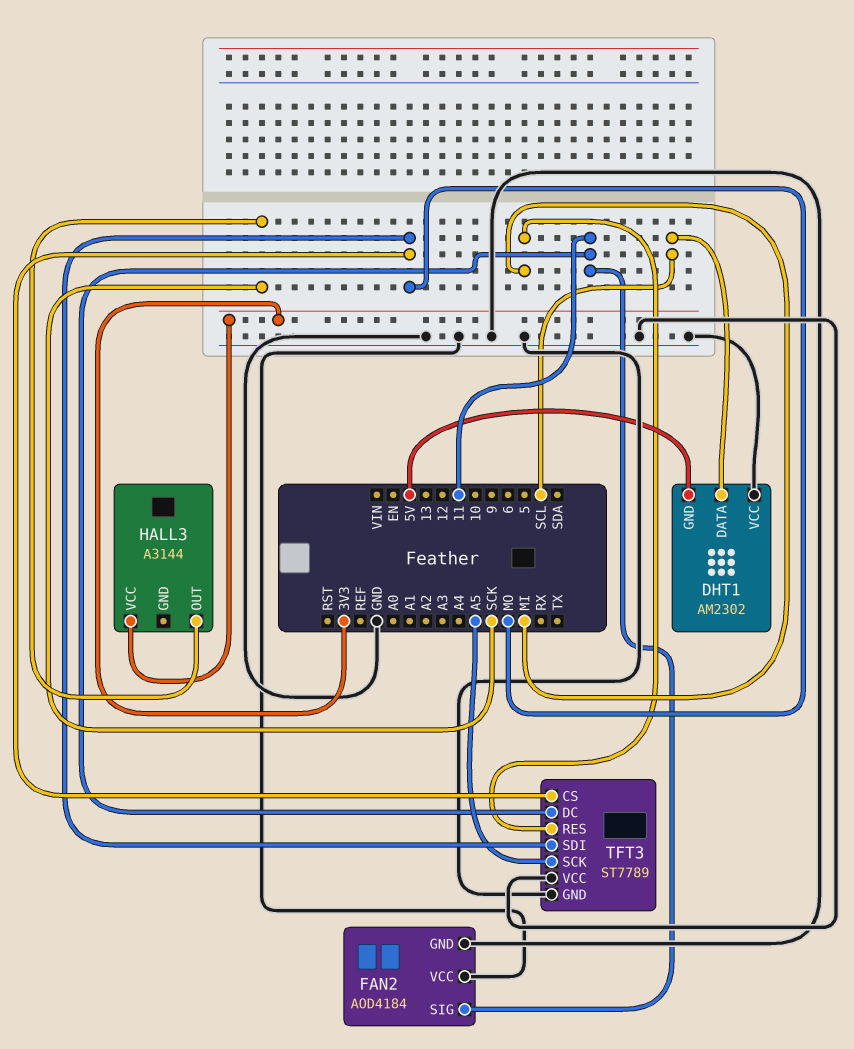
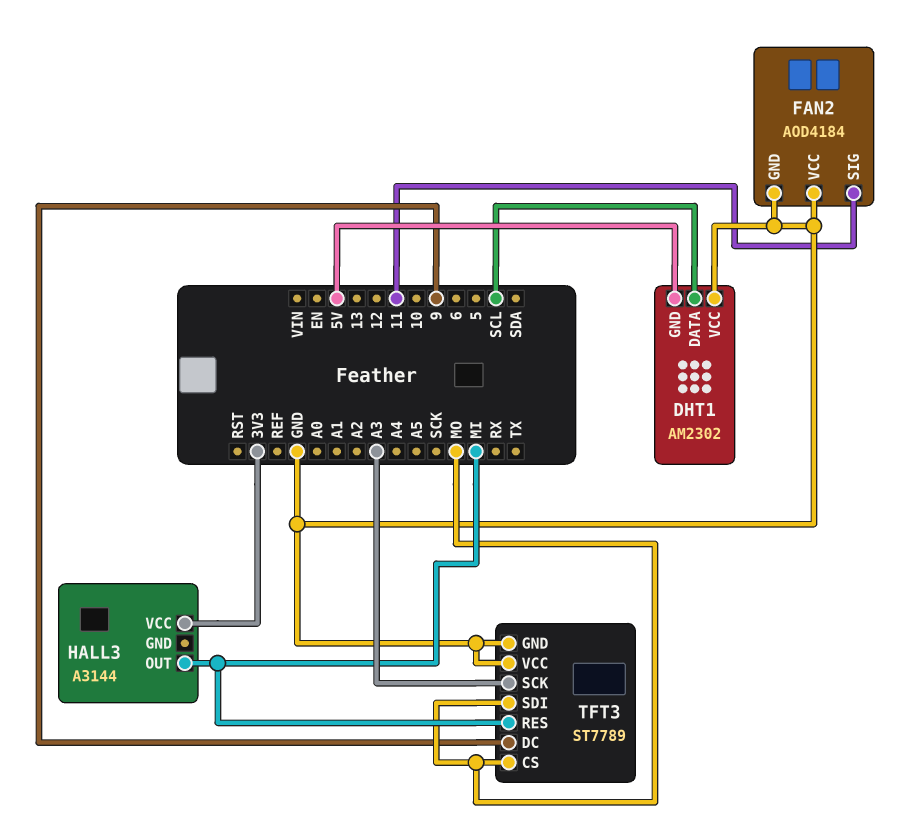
HALL3 pin OUT: SCK -> MI
TFT3 pin DC: 11 -> 9
TFT3 pin SCK: A5 -> A3

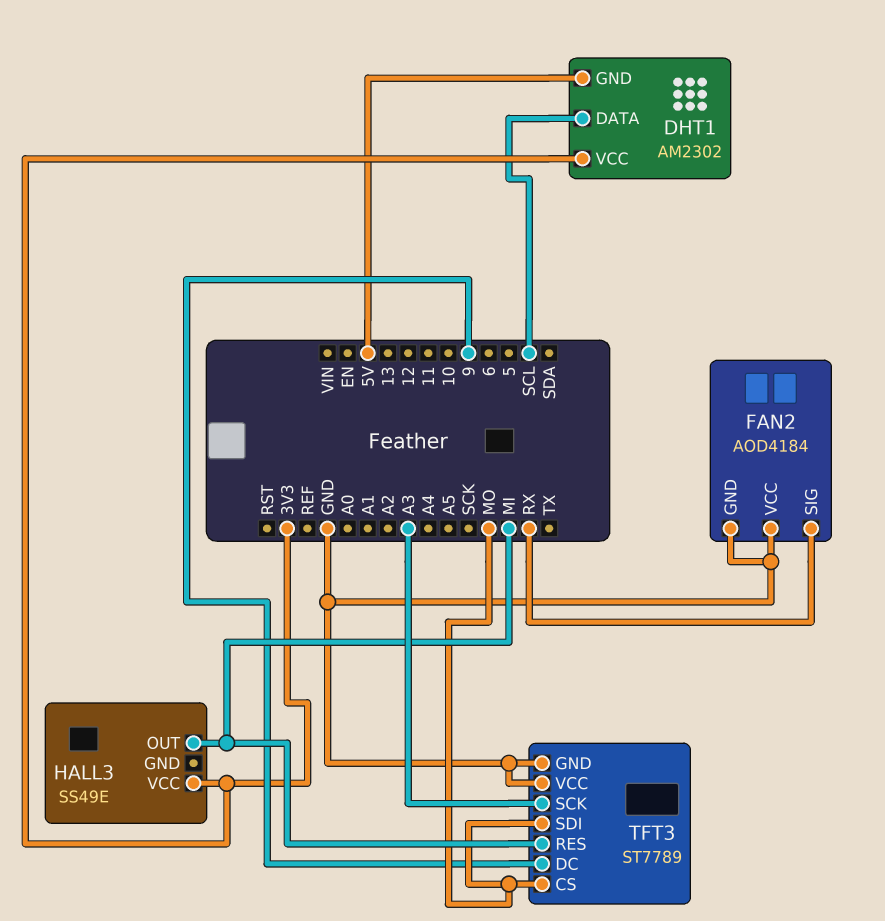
DHT1 pin VCC: GND -> 3V3
FAN2 pin SIG: 11 -> RX
HALL3: A3144 -> SS49E

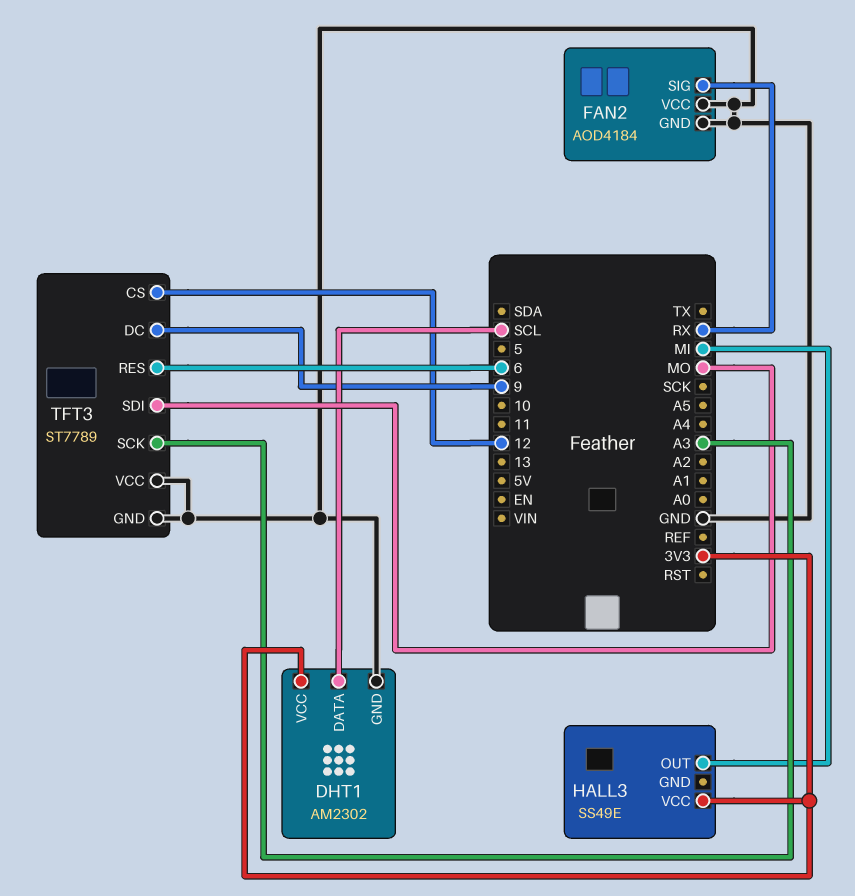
DHT1 pin GND: 5V -> GND
TFT3 pin CS: MO -> 12
TFT3 pin RES: MI -> 6

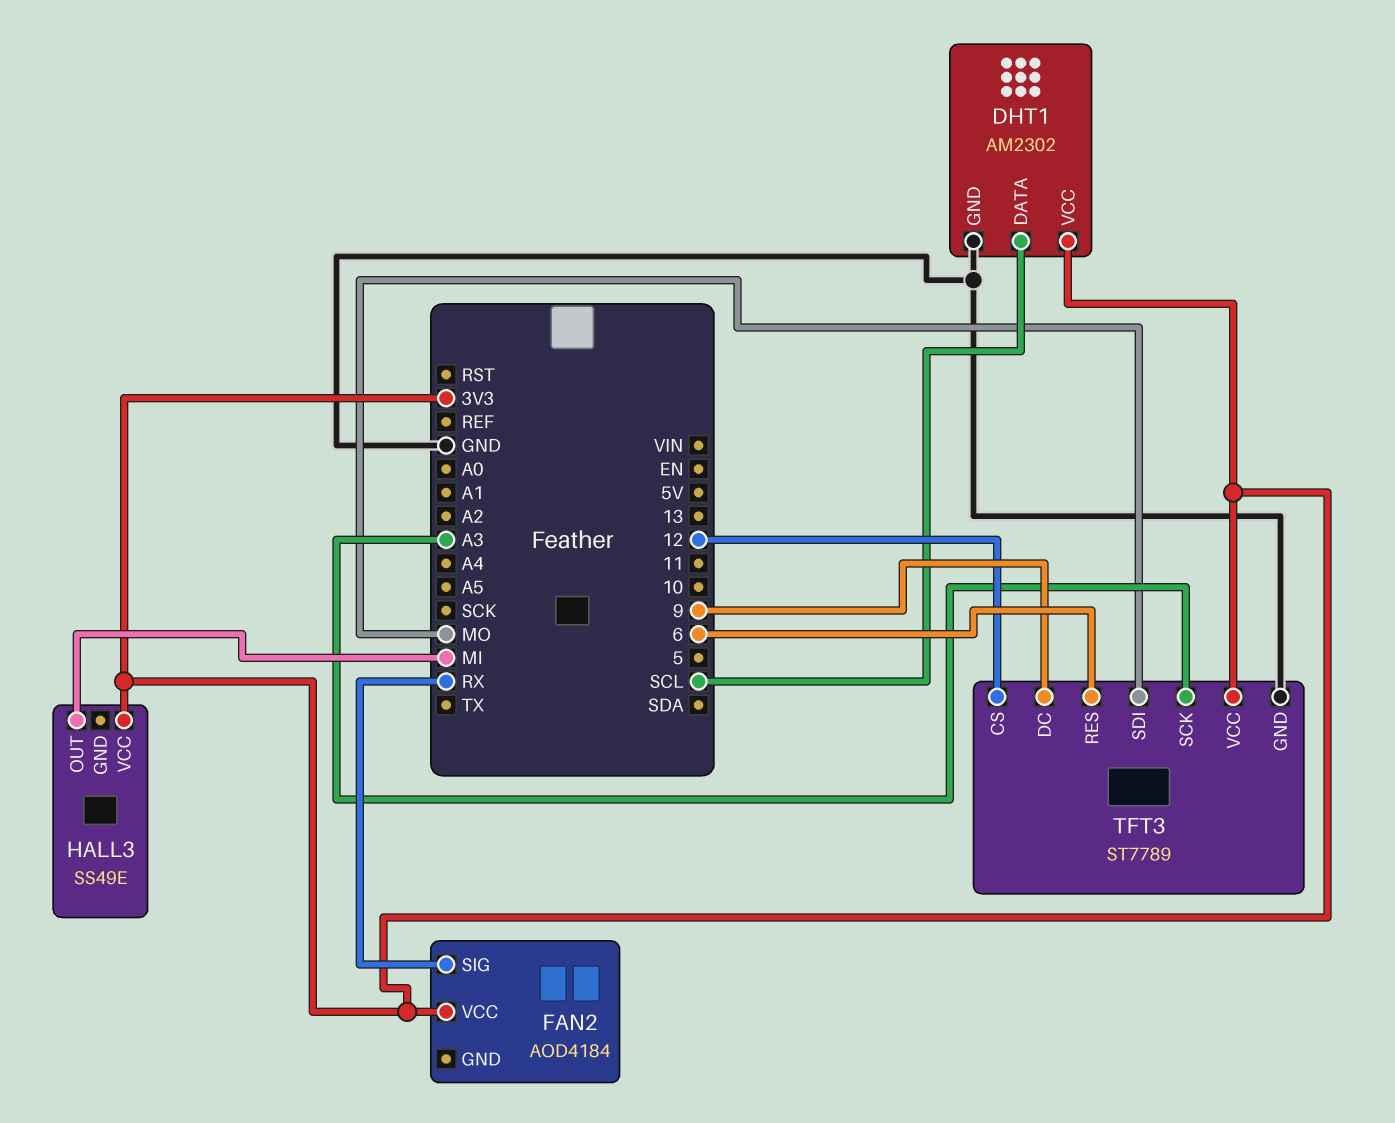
FAN2 pin GND: GND -> none
FAN2 pin VCC: GND -> 3V3
TFT3 pin VCC: GND -> 3V3

